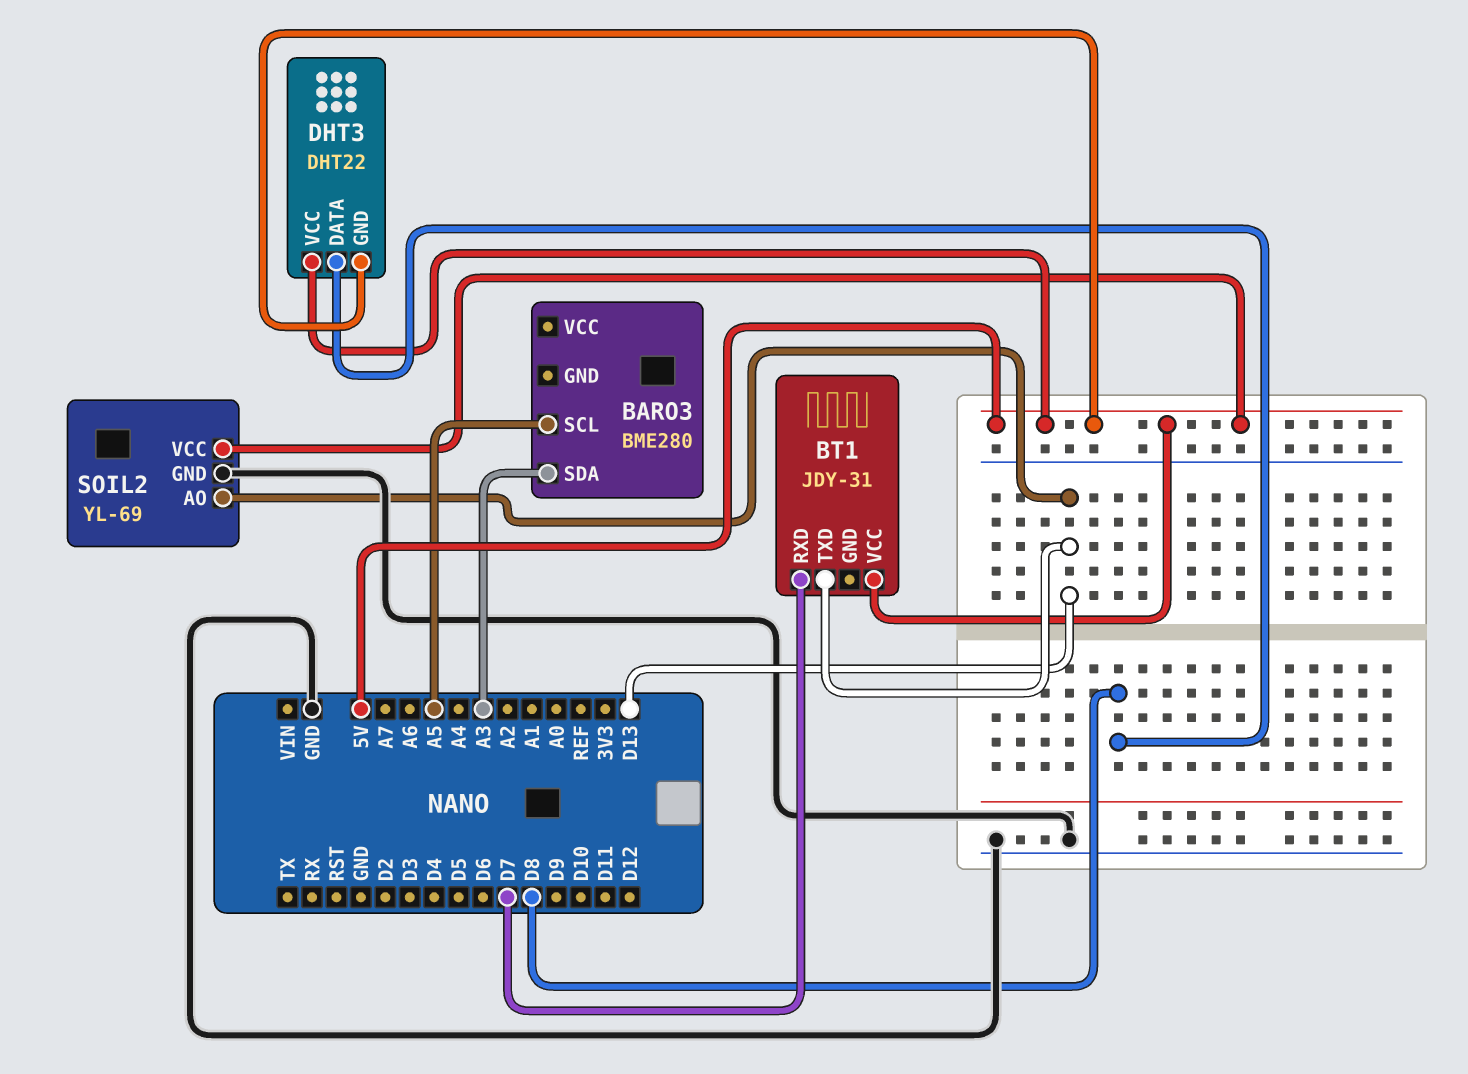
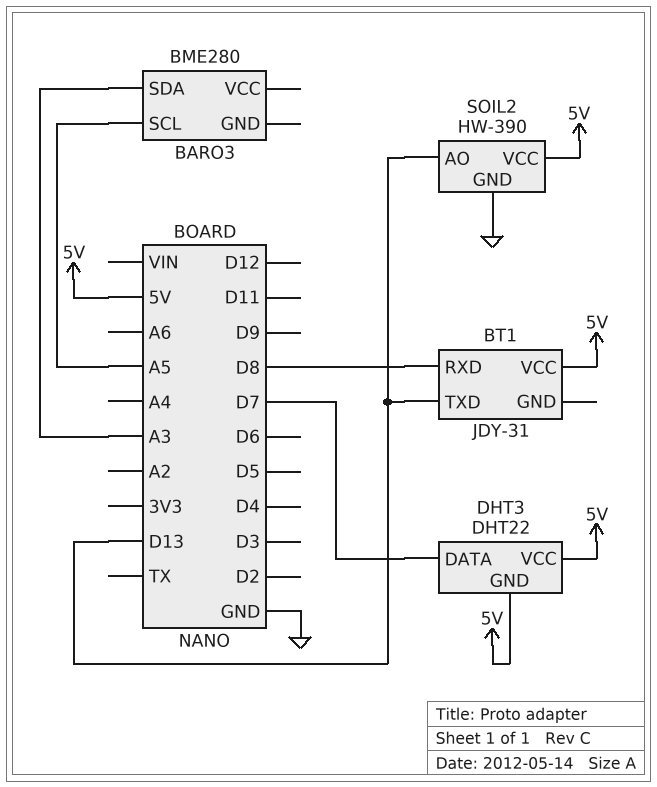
BT1 pin RXD: D7 -> D8
DHT3 pin DATA: D8 -> D7
SOIL2: YL-69 -> HW-390

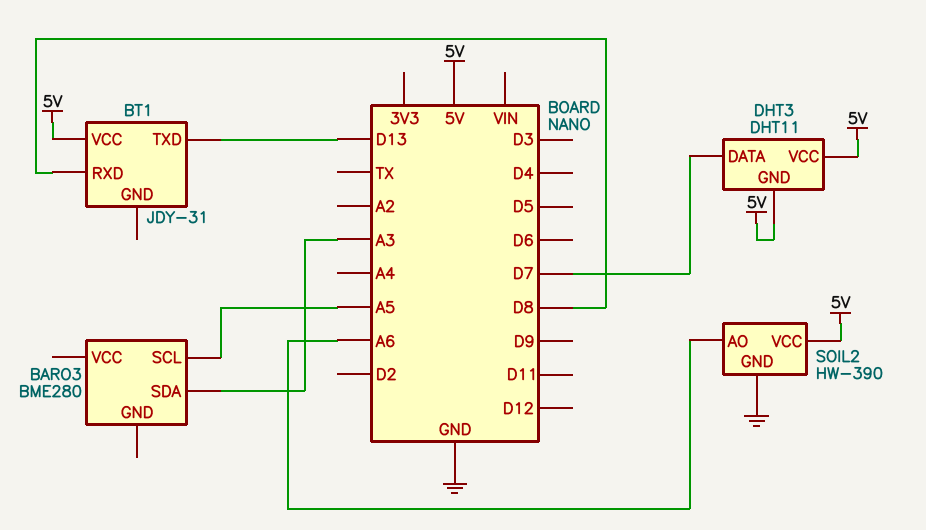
DHT3: DHT22 -> DHT11
SOIL2 pin AO: D13 -> A6

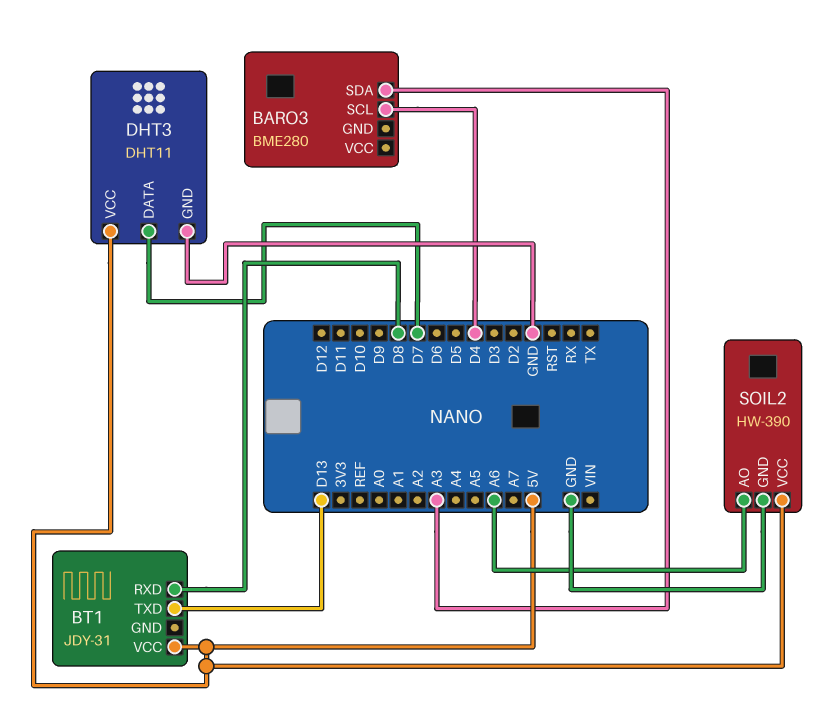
BARO3 pin SCL: A5 -> D4
DHT3 pin GND: 5V -> GND

